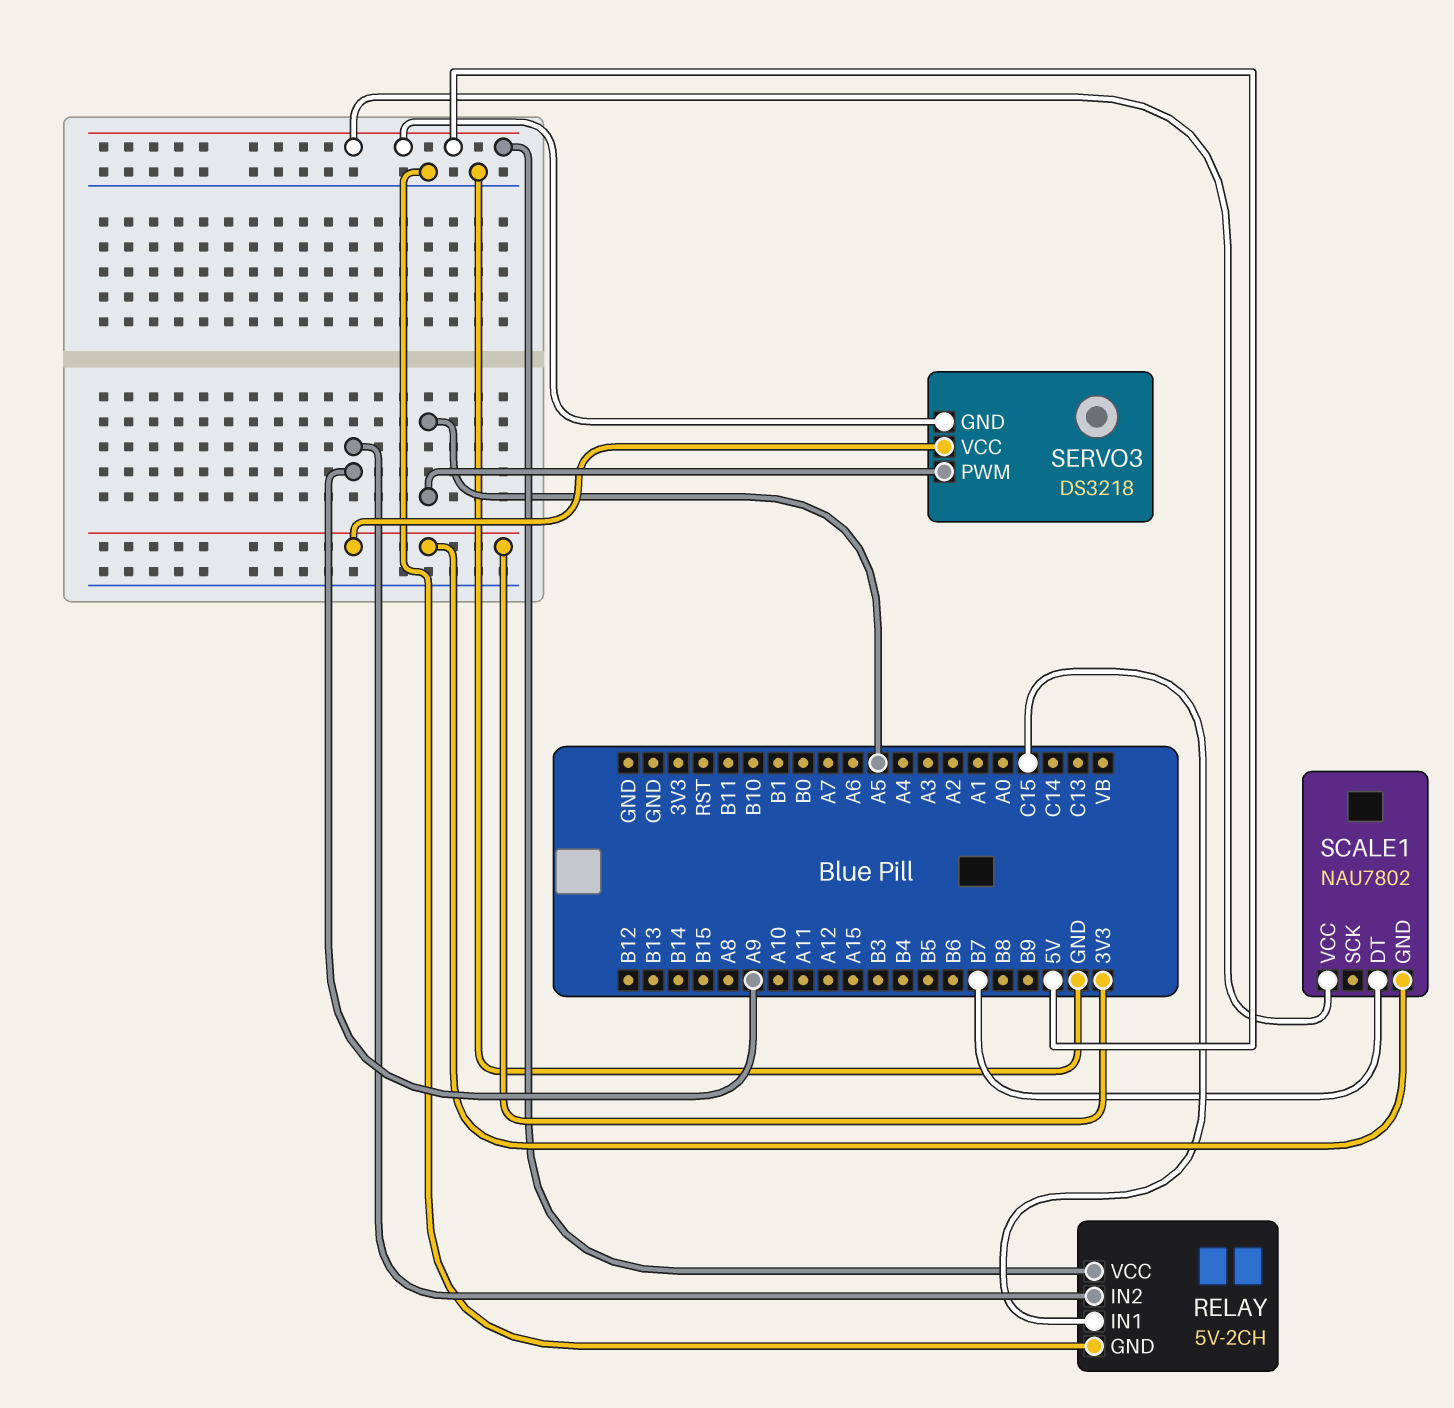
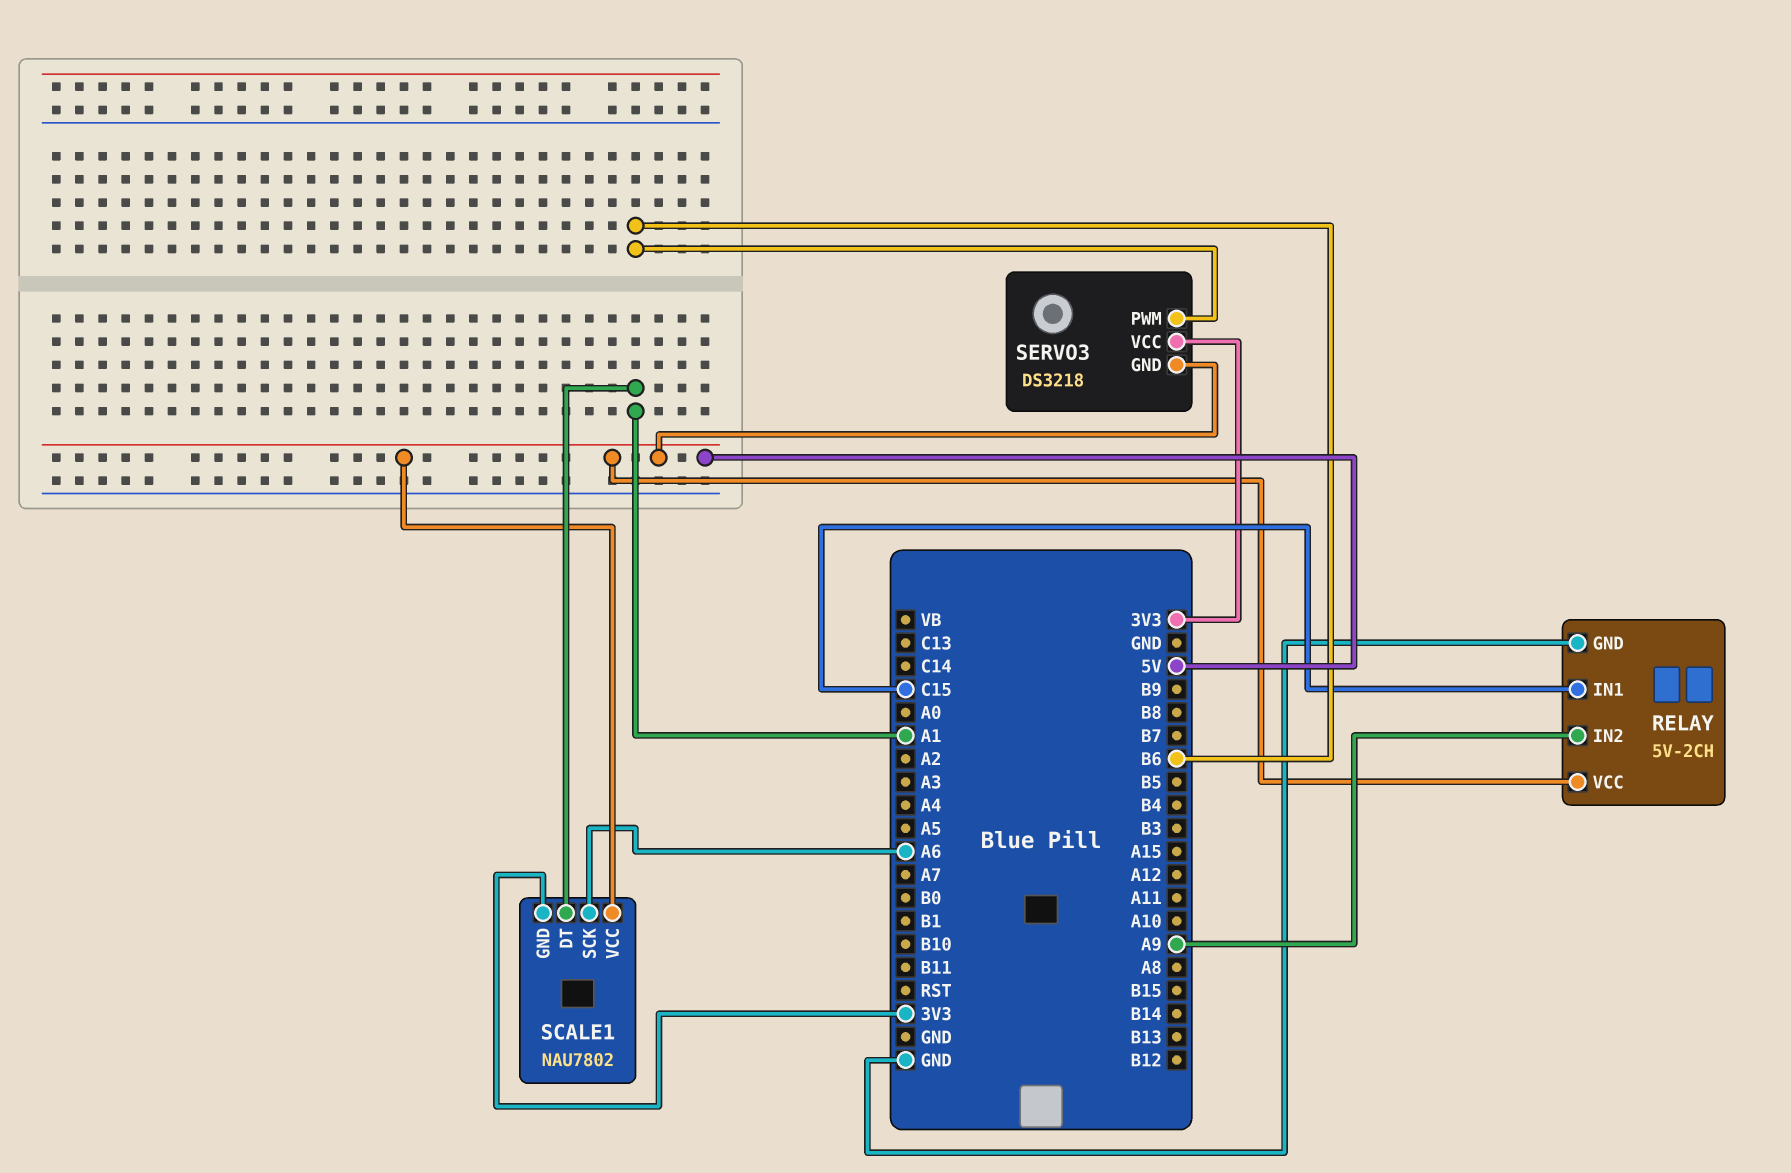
SCALE1 pin DT: B7 -> A1
SCALE1 pin SCK: none -> A6
SERVO3 pin PWM: A5 -> B6

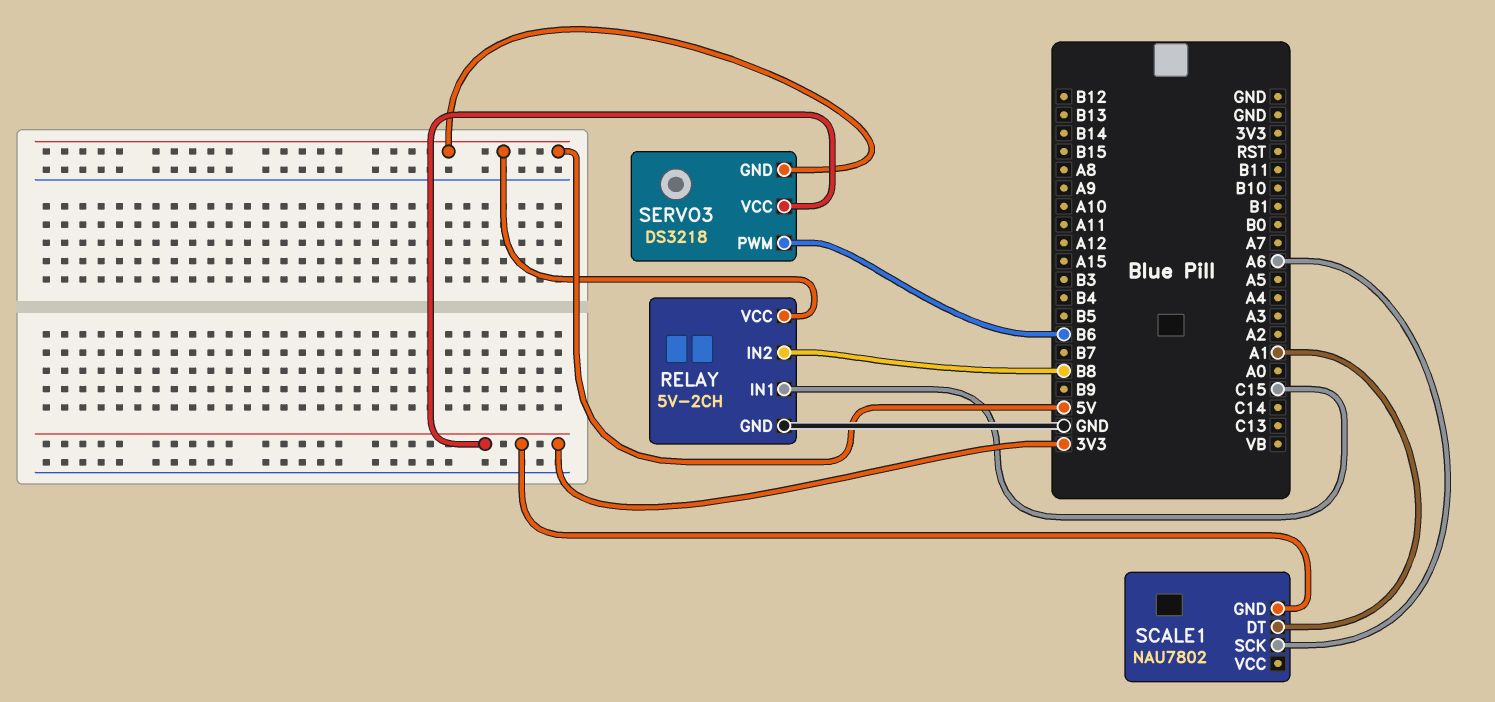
RELAY pin IN2: A9 -> B8
SCALE1 pin VCC: 5V -> none

